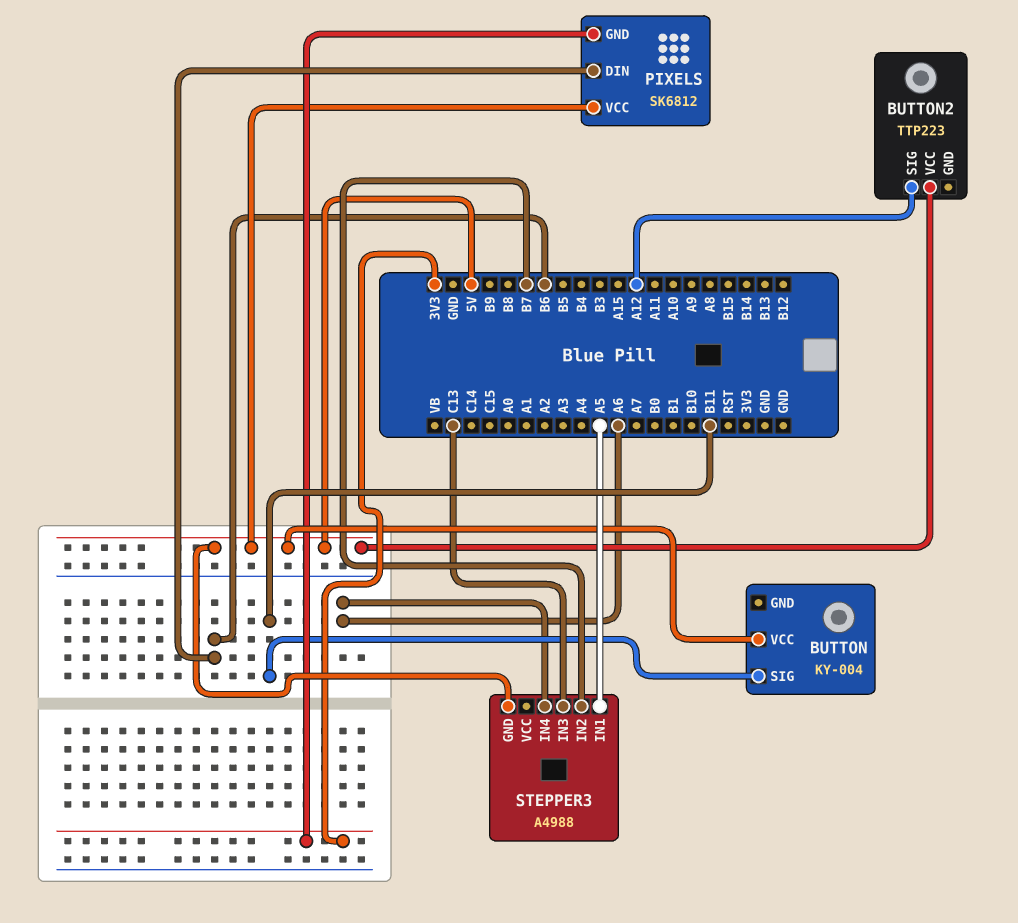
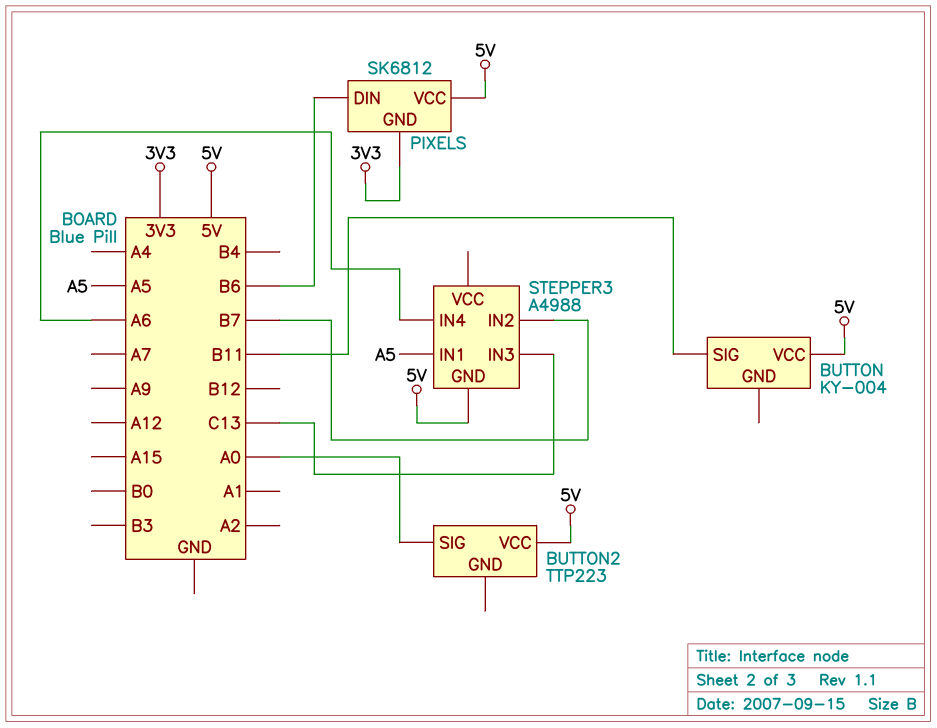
BUTTON2 pin SIG: A12 -> A0

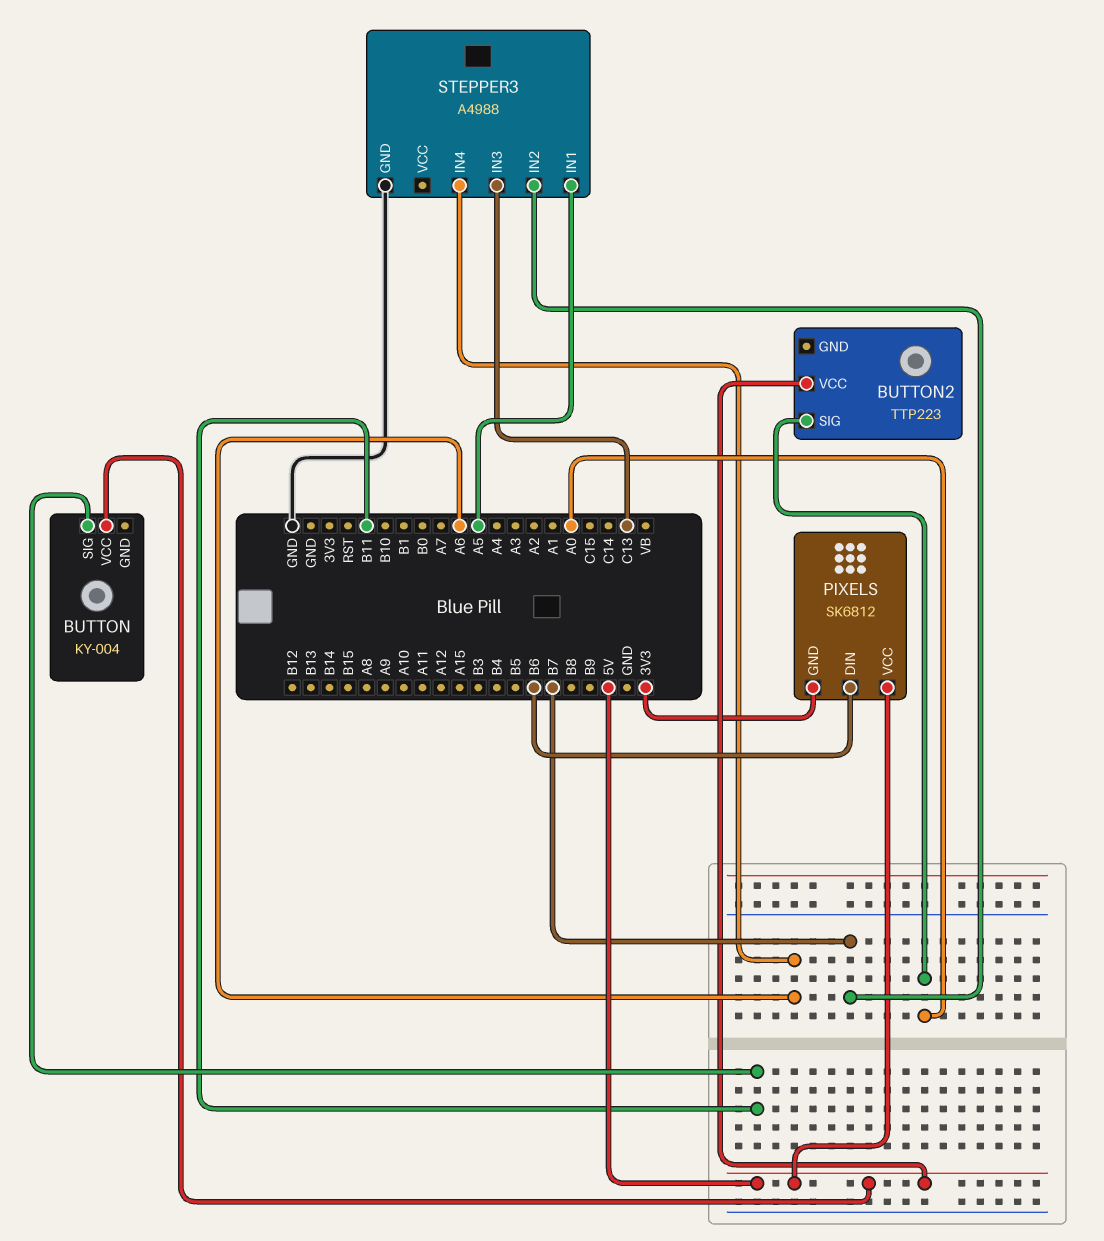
STEPPER3 pin GND: 5V -> GND

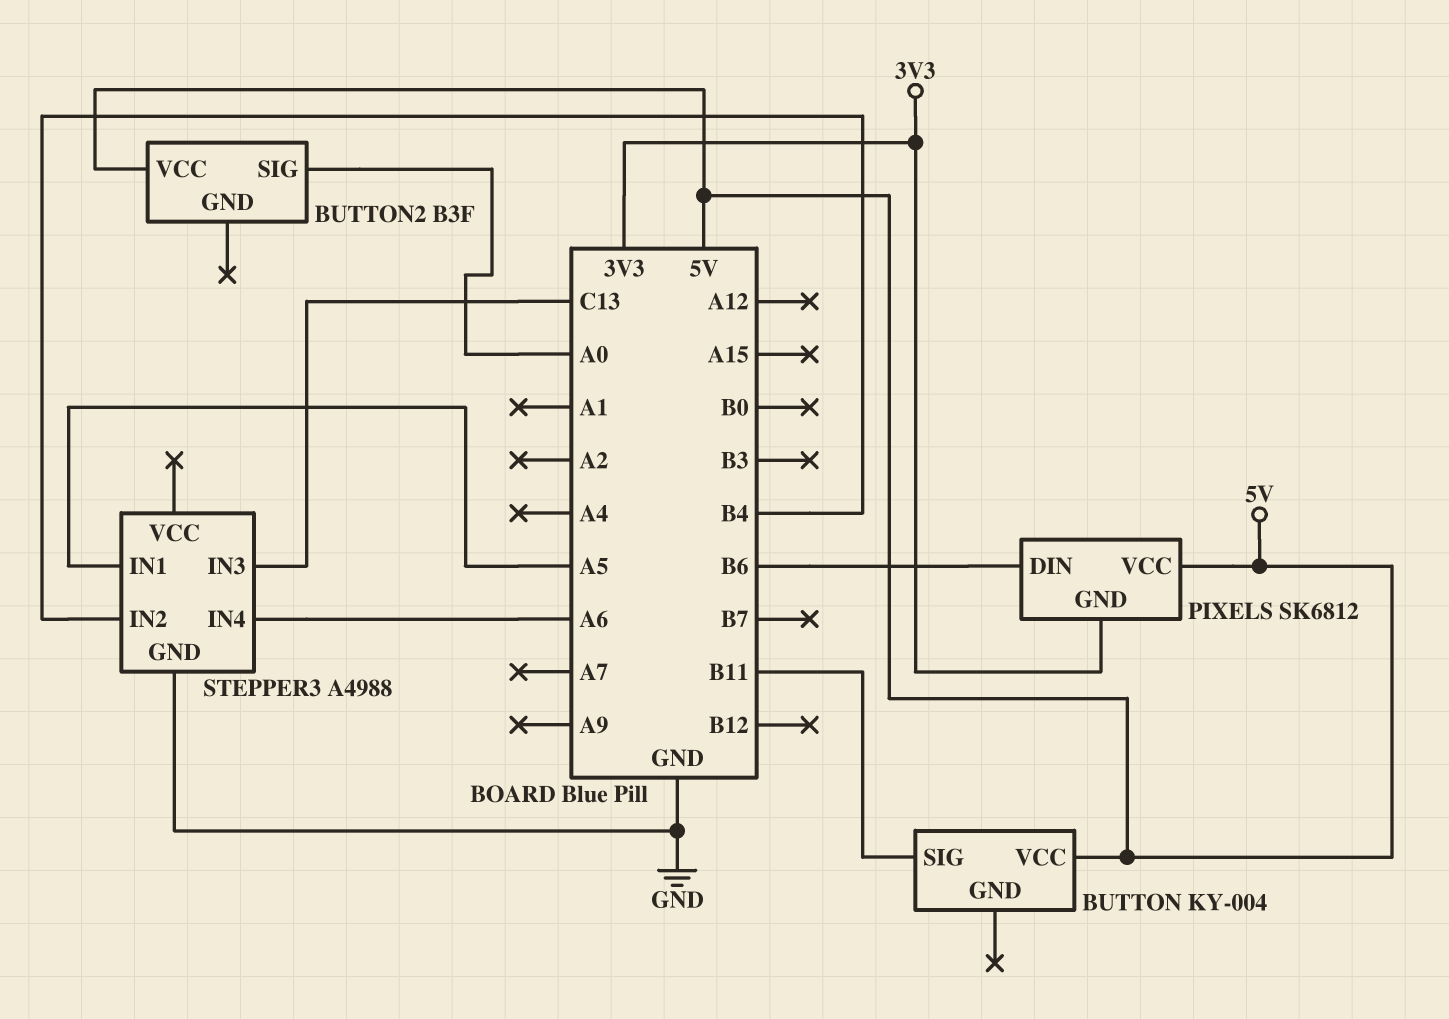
BUTTON2: TTP223 -> B3F
STEPPER3 pin IN2: B7 -> B4

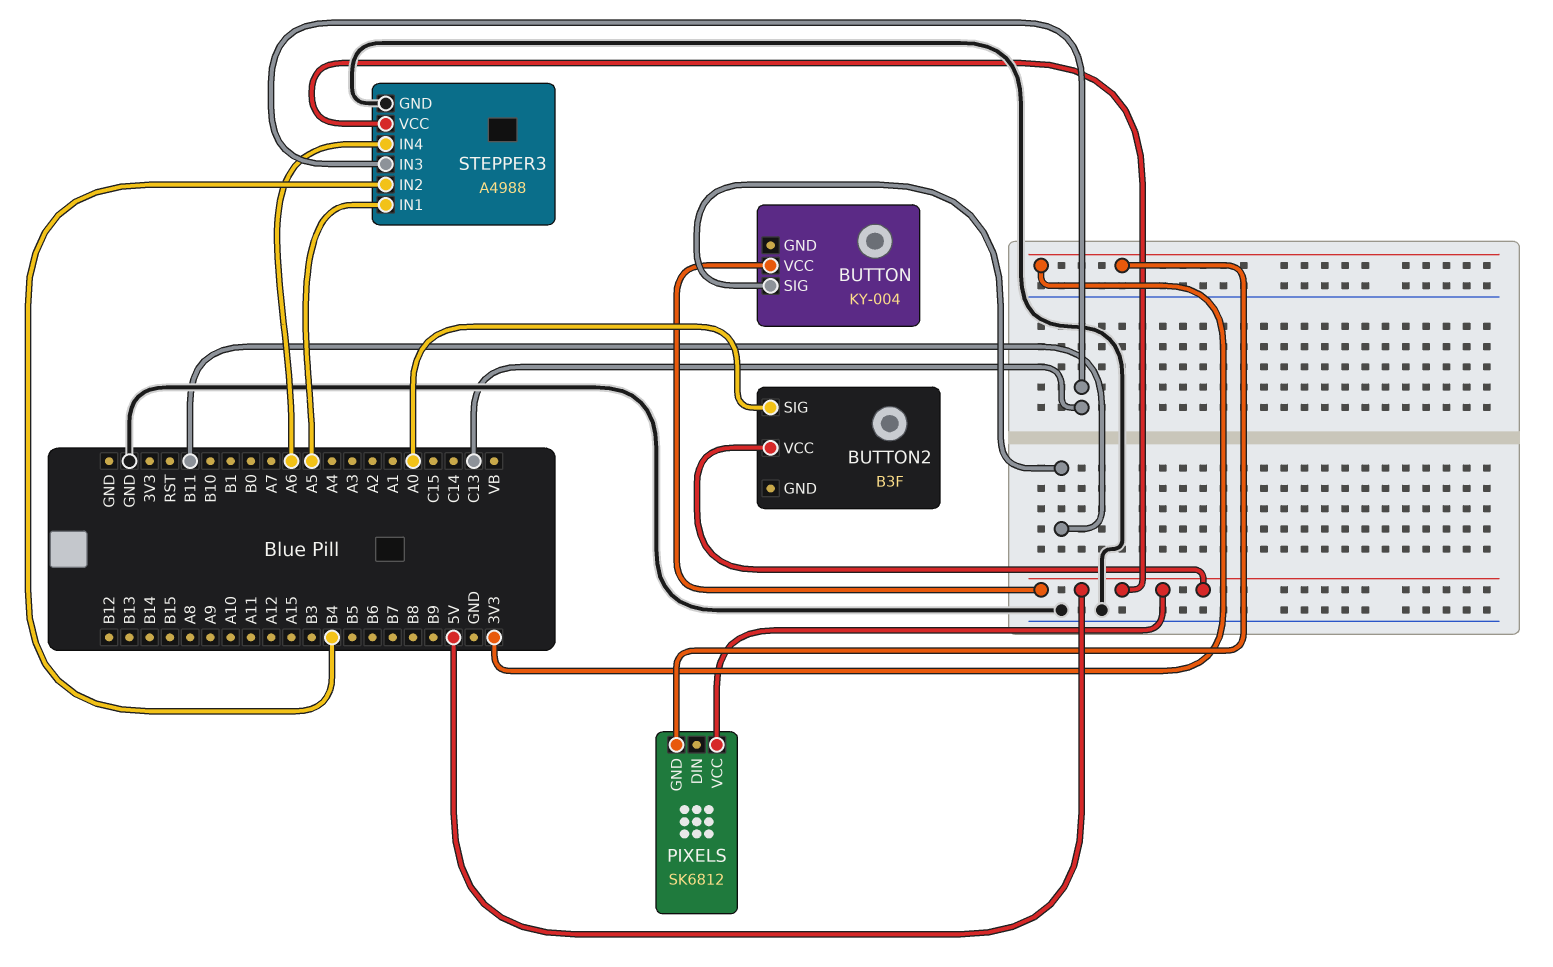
PIXELS pin DIN: B6 -> none
STEPPER3 pin VCC: none -> 5V

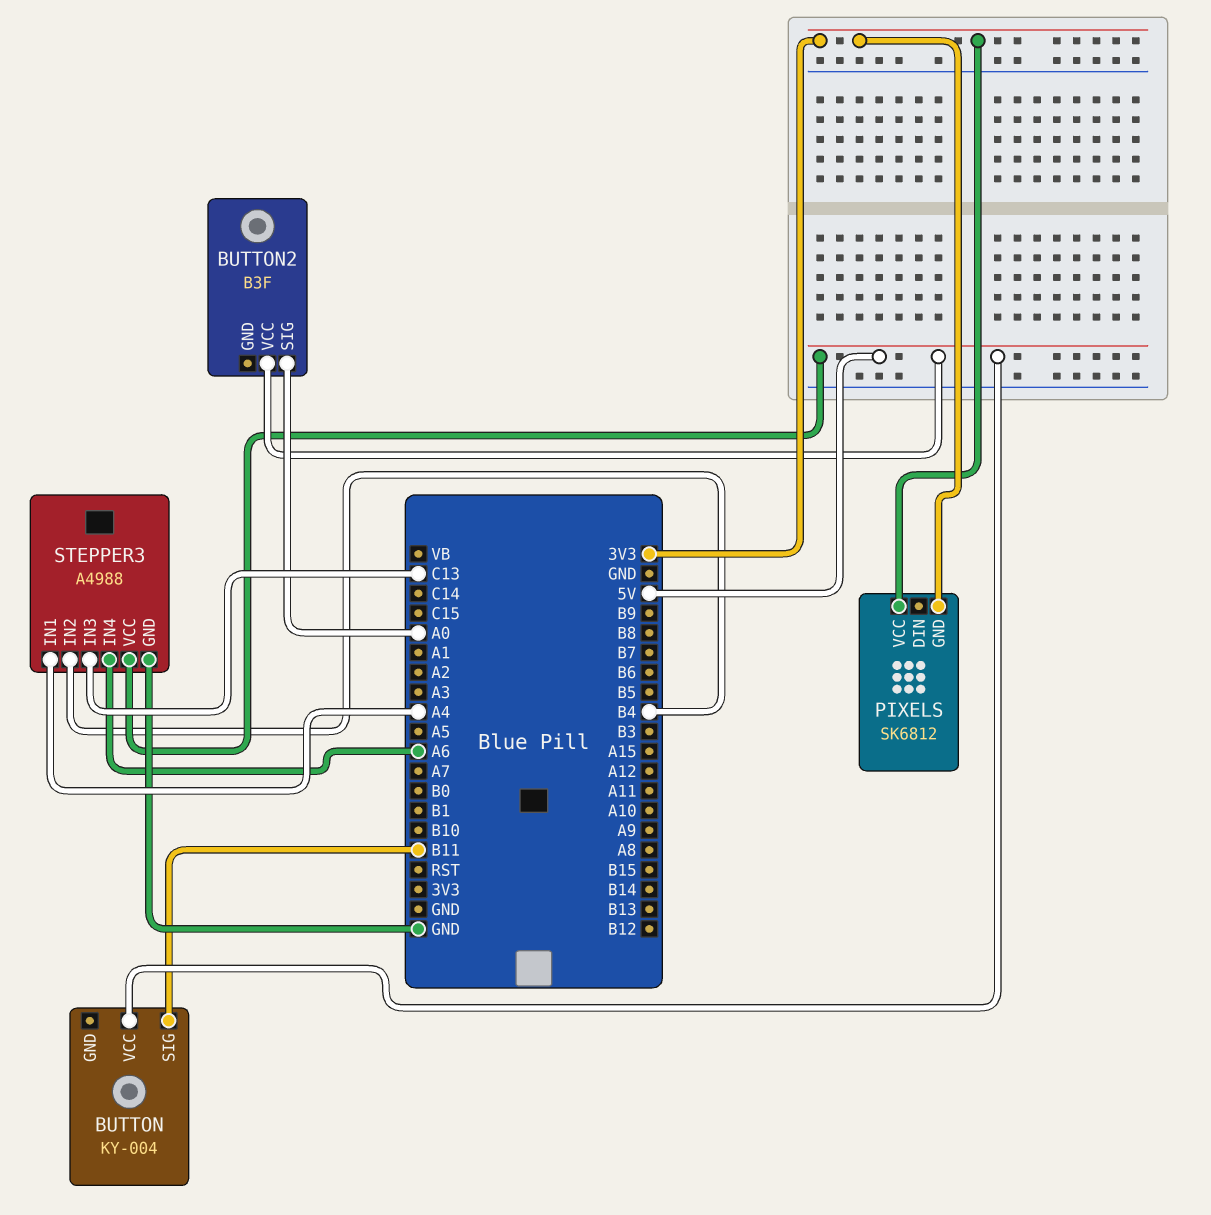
PIXELS pin VCC: 5V -> 3V3
STEPPER3 pin IN1: A5 -> A4

